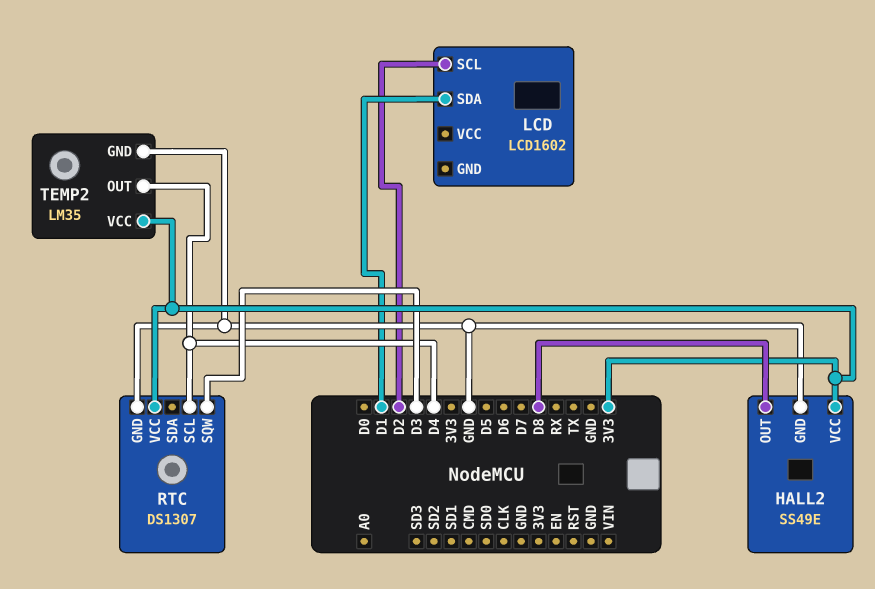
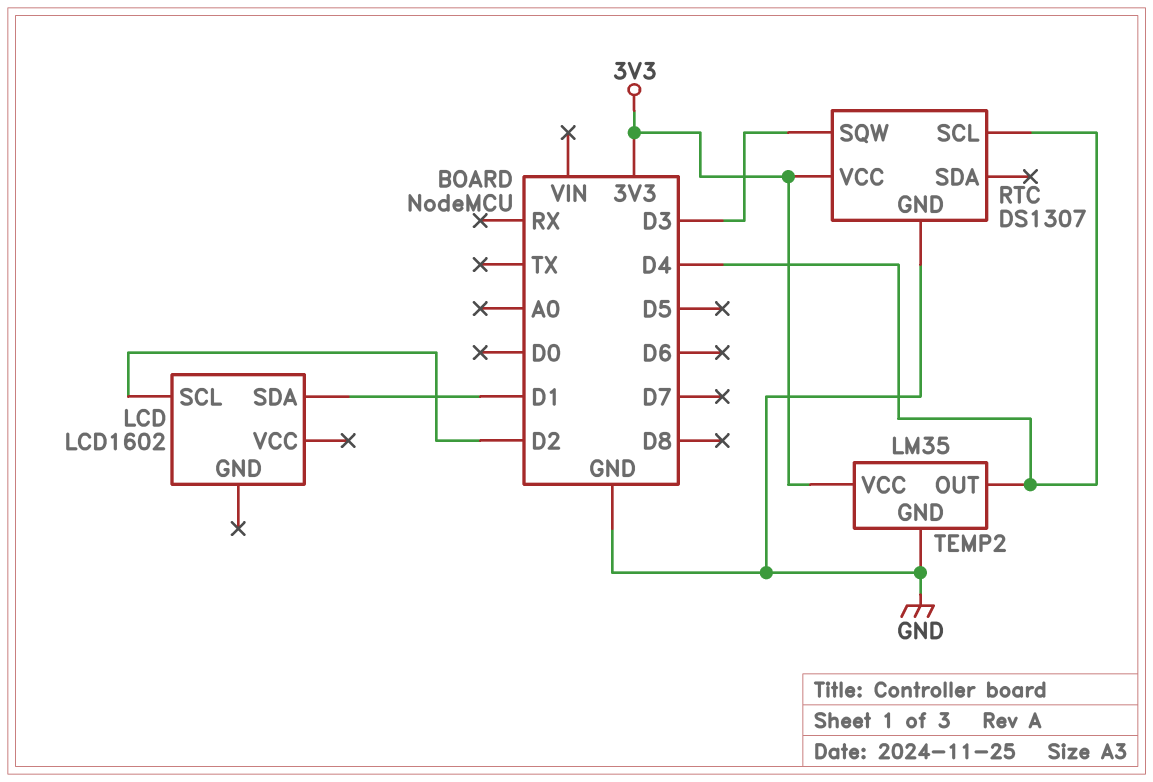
HALL2: SS49E -> none
HALL2 pin GND: GND -> none
HALL2 pin OUT: D8 -> none
HALL2 pin VCC: 3V3 -> none

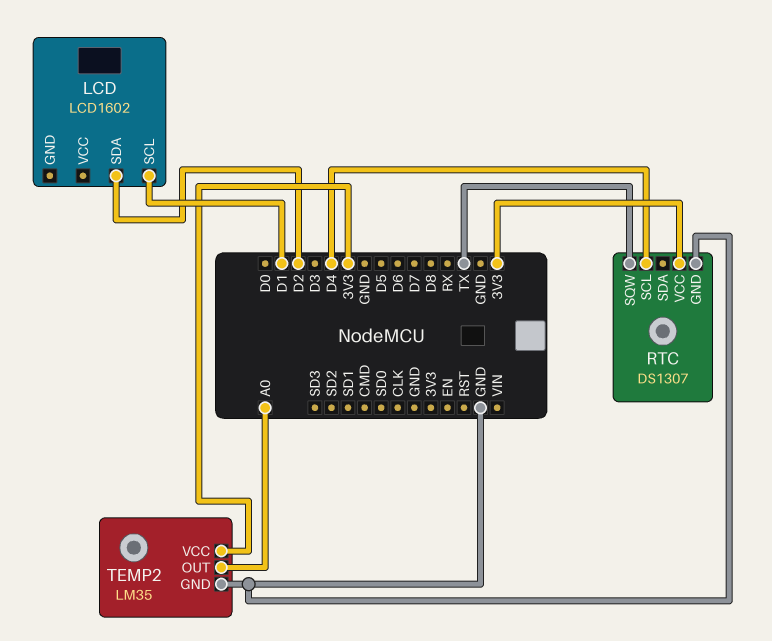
LCD pin SCL: D2 -> D1
LCD pin SDA: D1 -> D2
RTC pin SQW: D3 -> TX
TEMP2 pin OUT: D4 -> A0

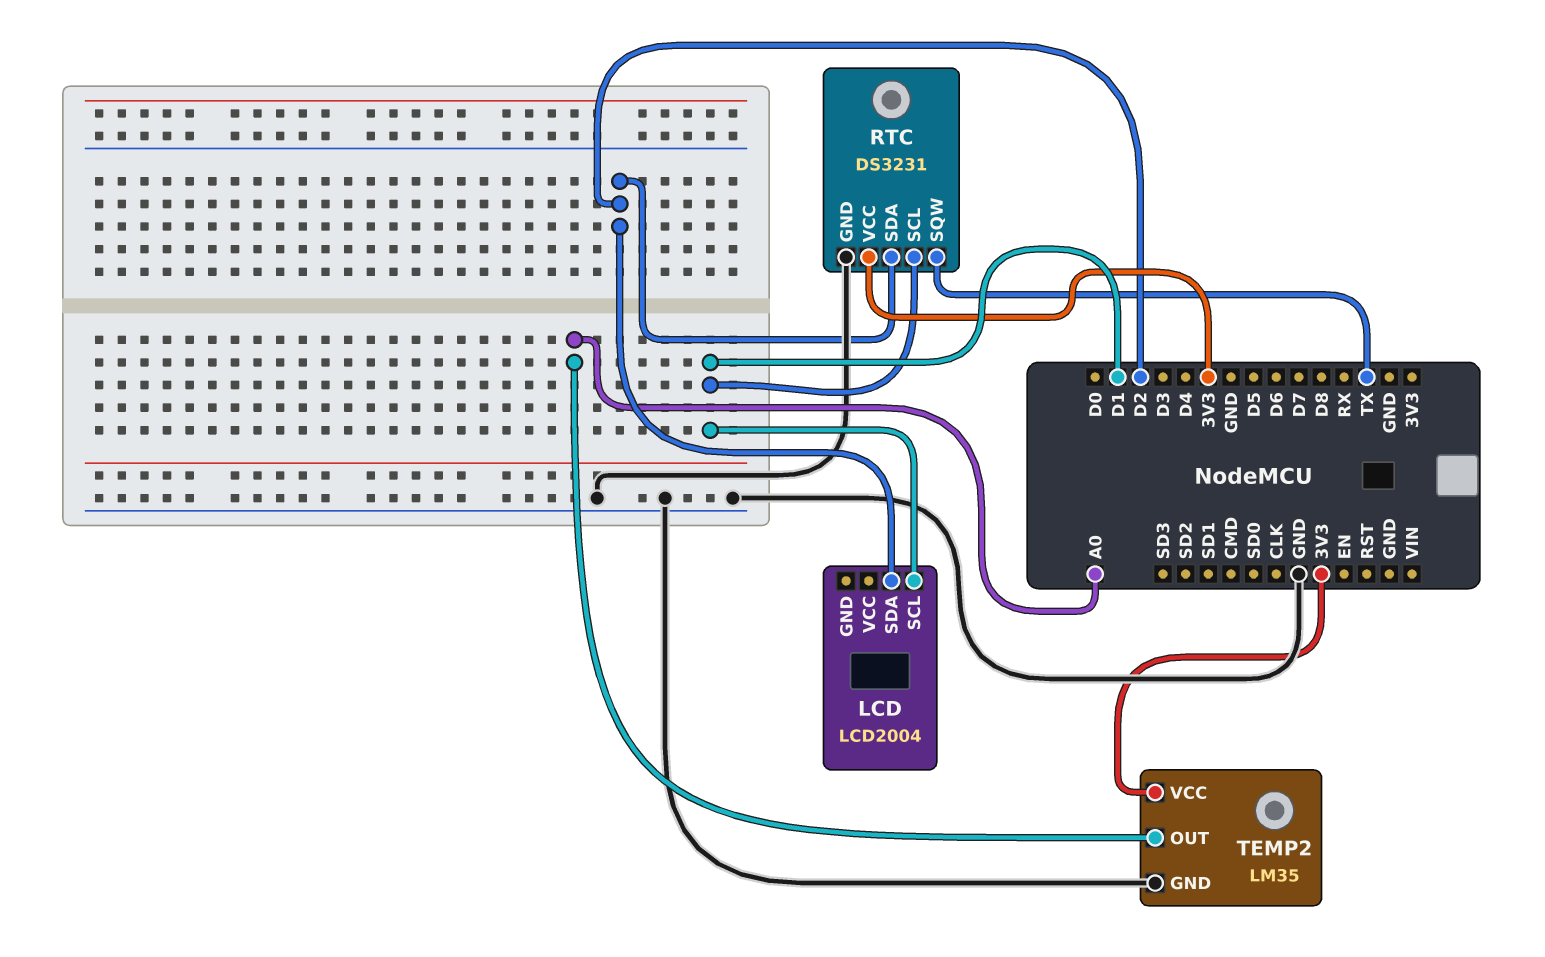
LCD: LCD1602 -> LCD2004
RTC: DS1307 -> DS3231
RTC pin SCL: D4 -> D1
RTC pin SDA: none -> D2

